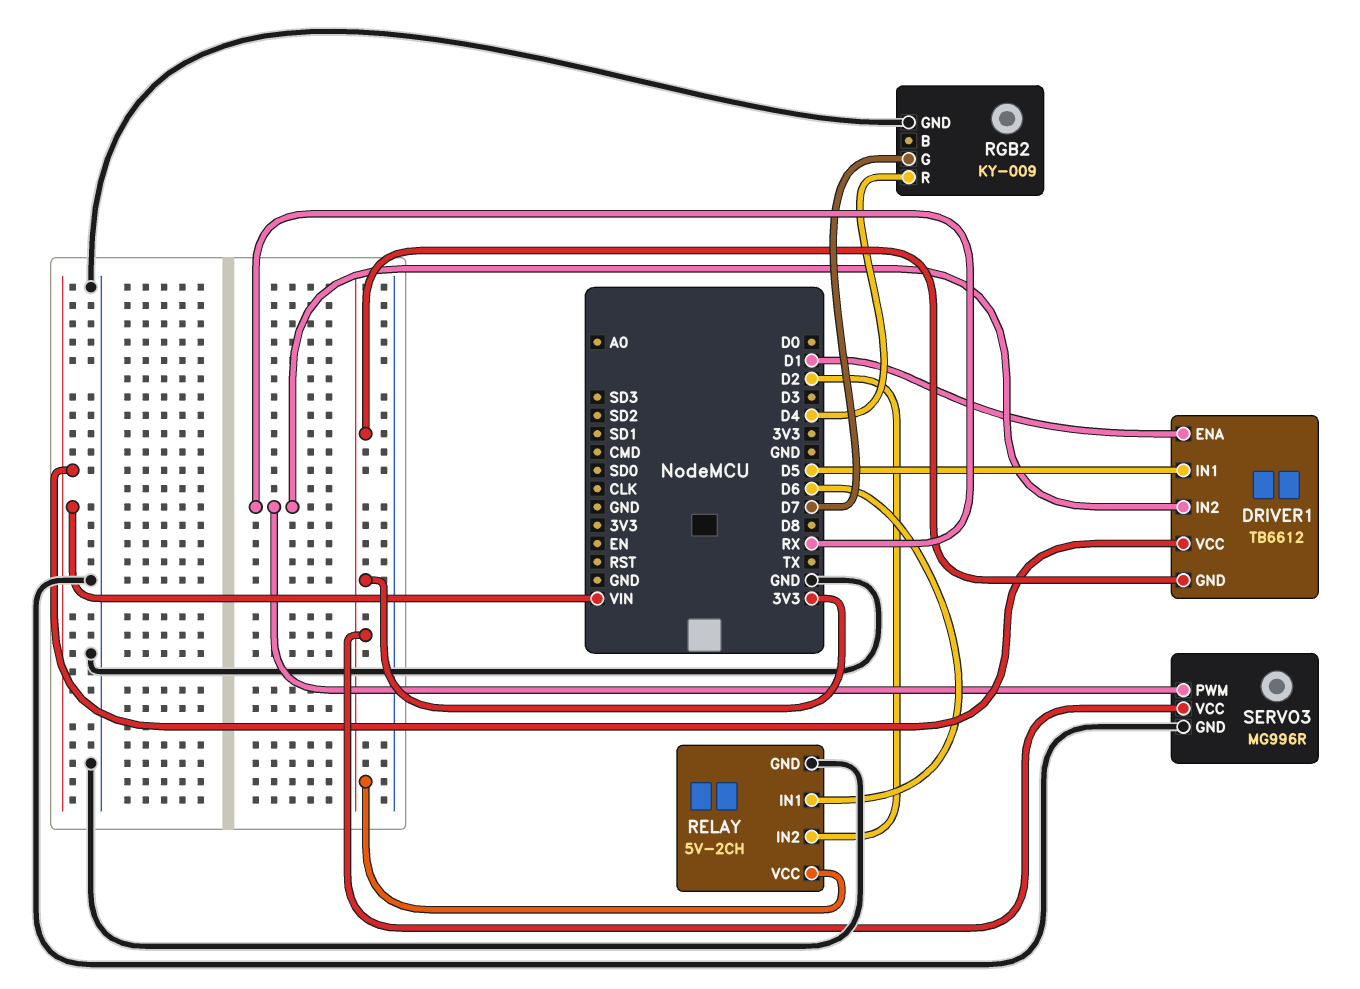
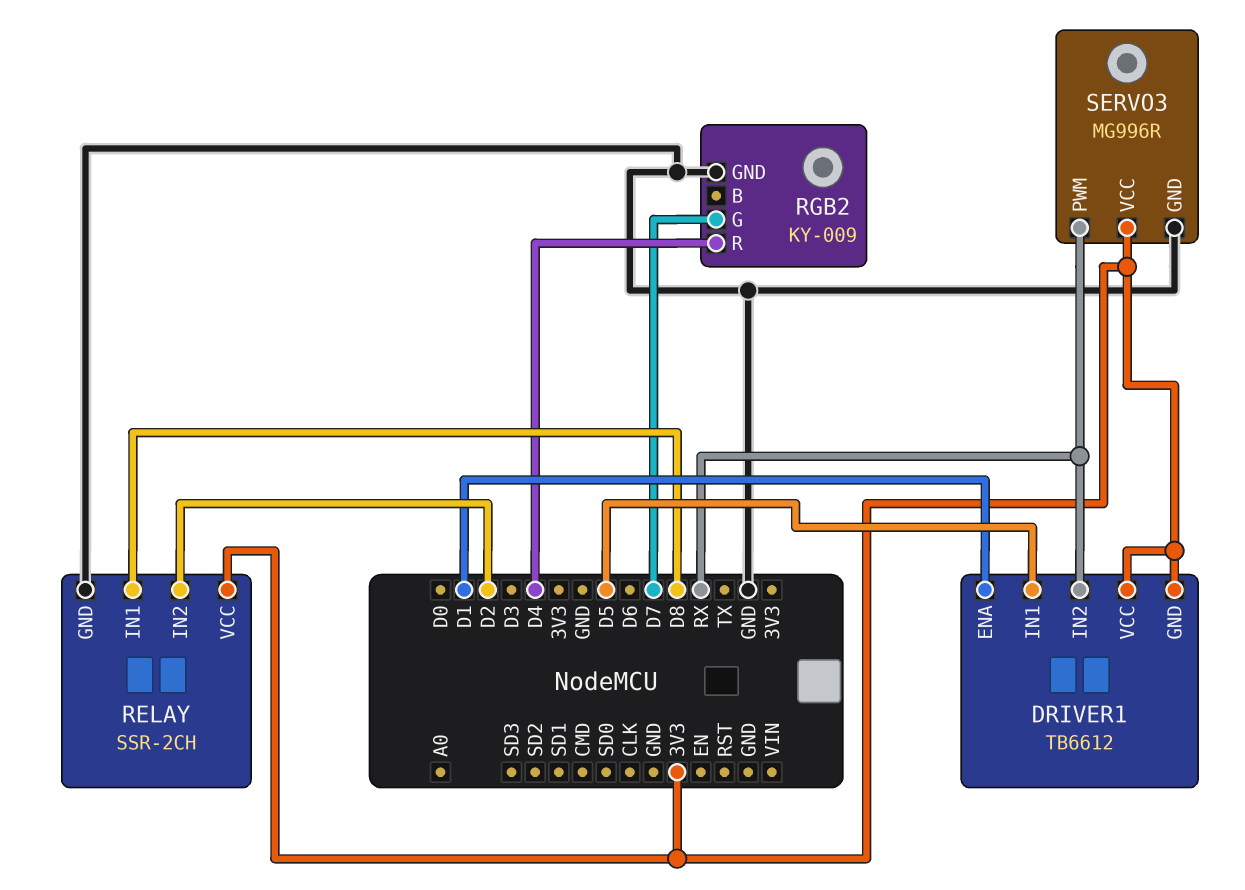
DRIVER1 pin VCC: VIN -> 3V3
RELAY: 5V-2CH -> SSR-2CH
RELAY pin IN1: D6 -> D8

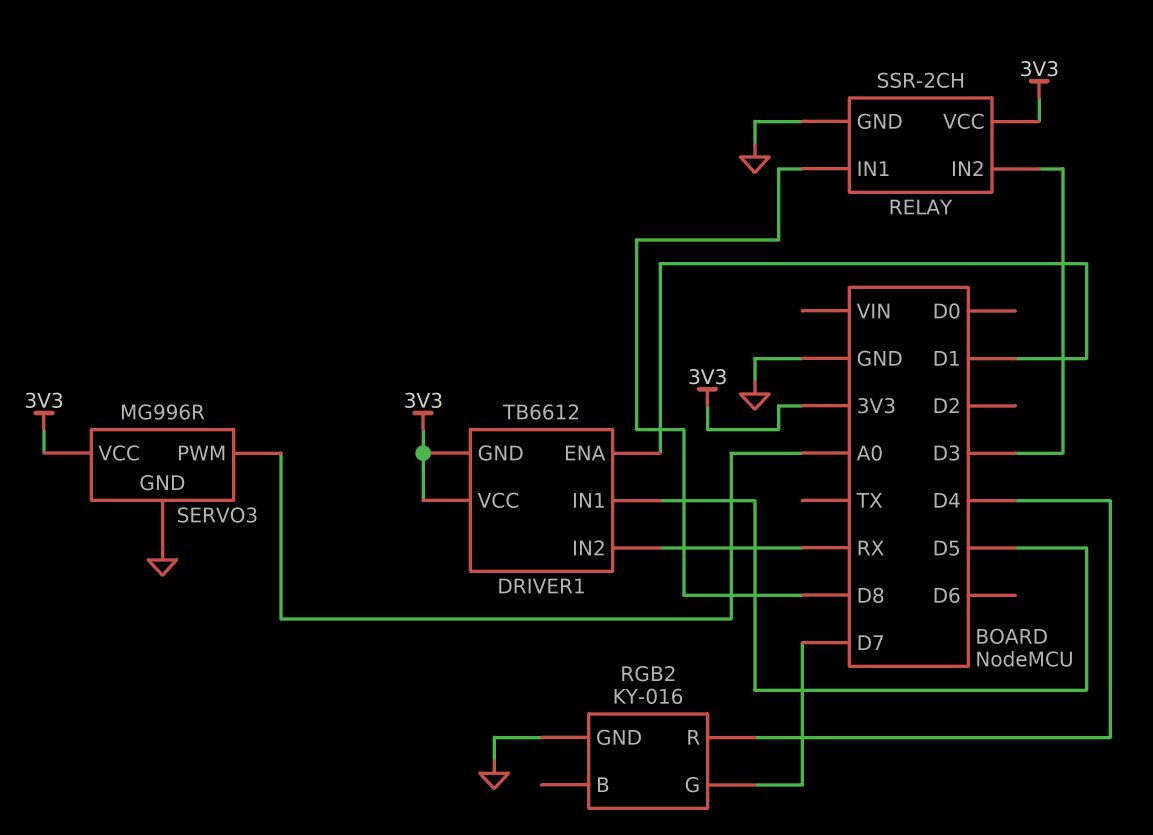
RELAY pin IN2: D2 -> D3
RGB2: KY-009 -> KY-016
SERVO3 pin PWM: RX -> A0

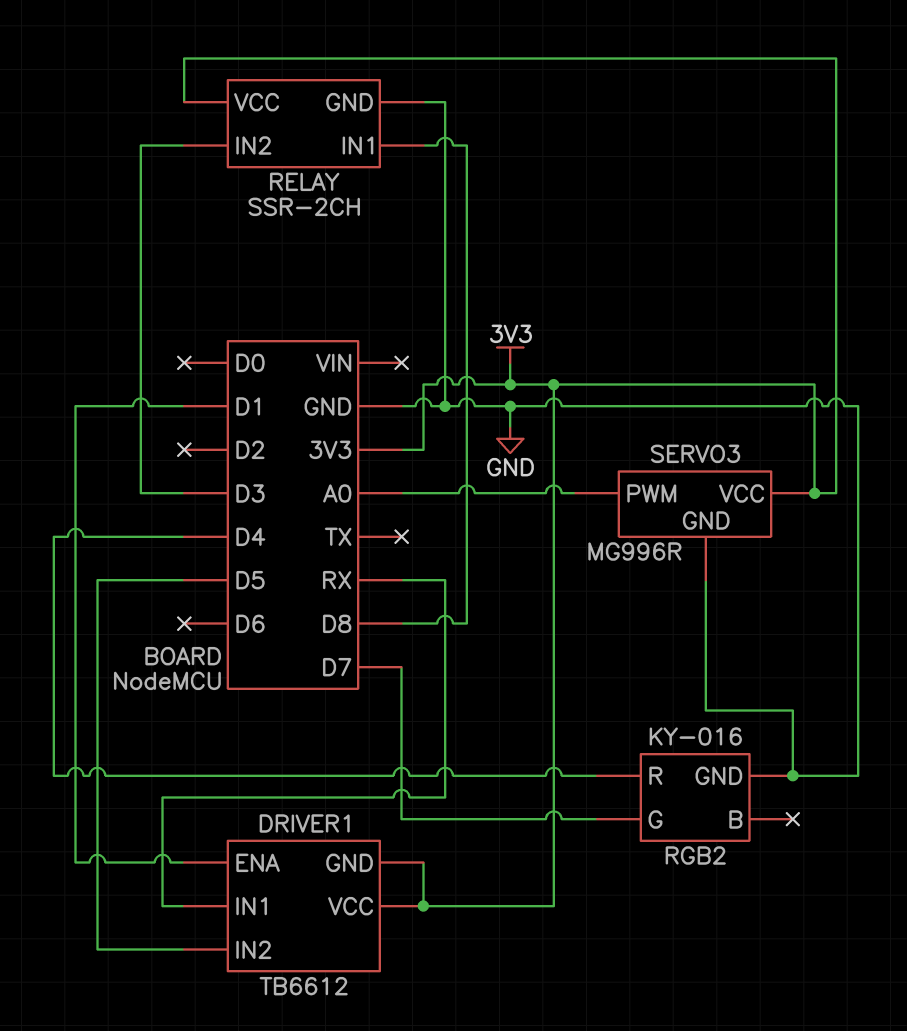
DRIVER1 pin IN1: D5 -> RX
DRIVER1 pin IN2: RX -> D5

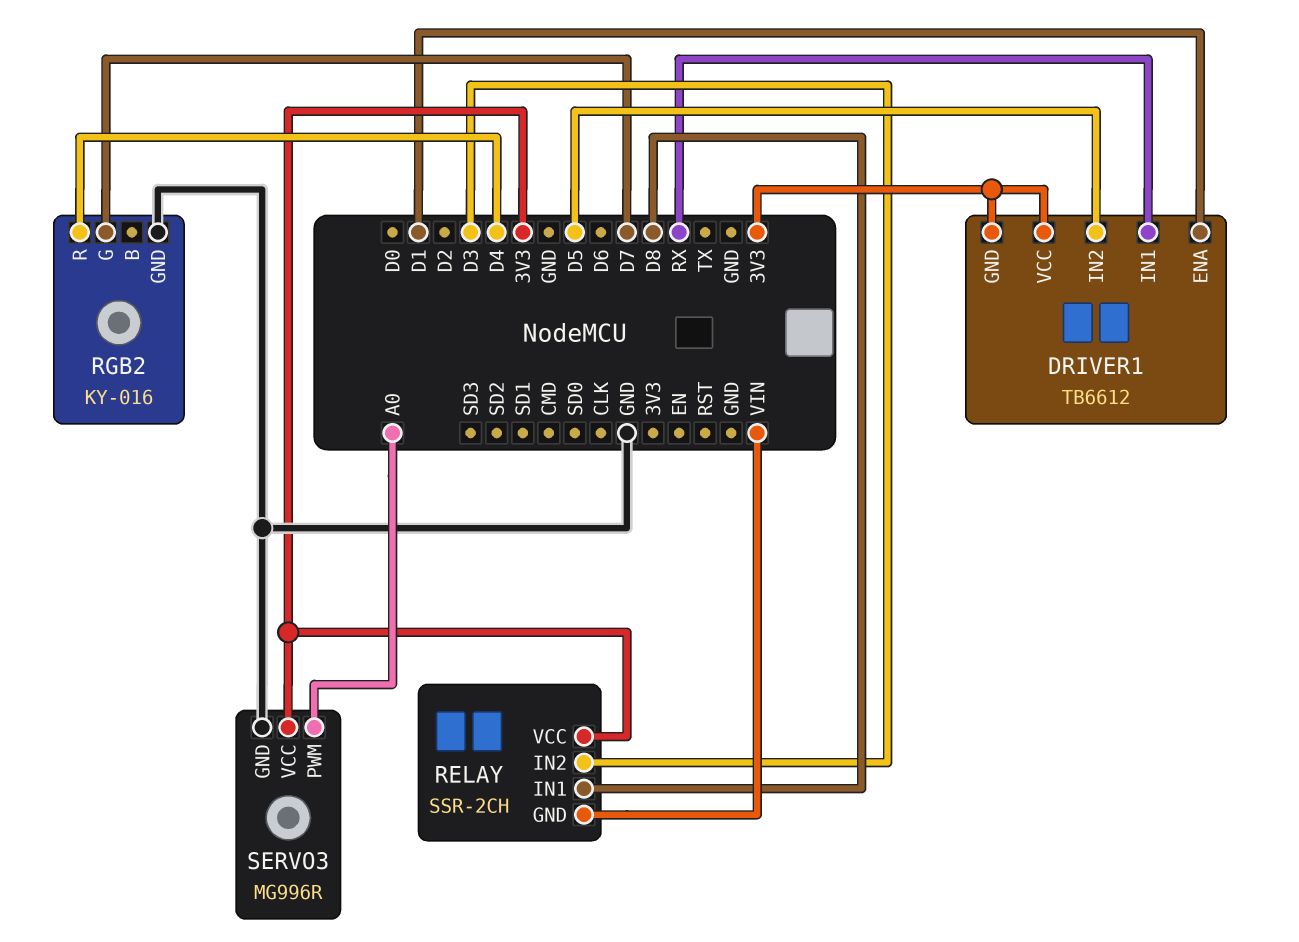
RELAY pin GND: GND -> VIN

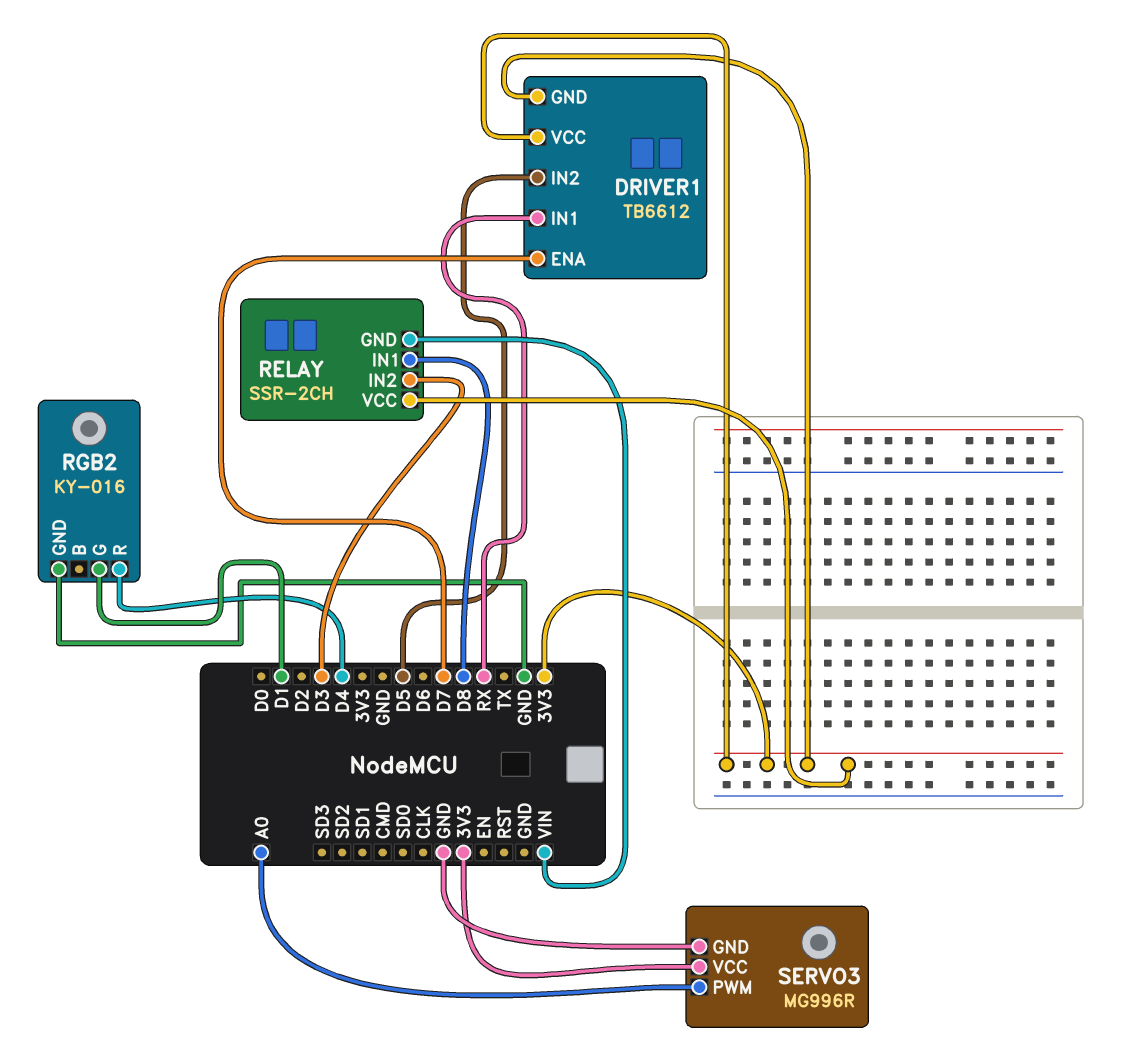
DRIVER1 pin ENA: D1 -> D7
RGB2 pin G: D7 -> D1

